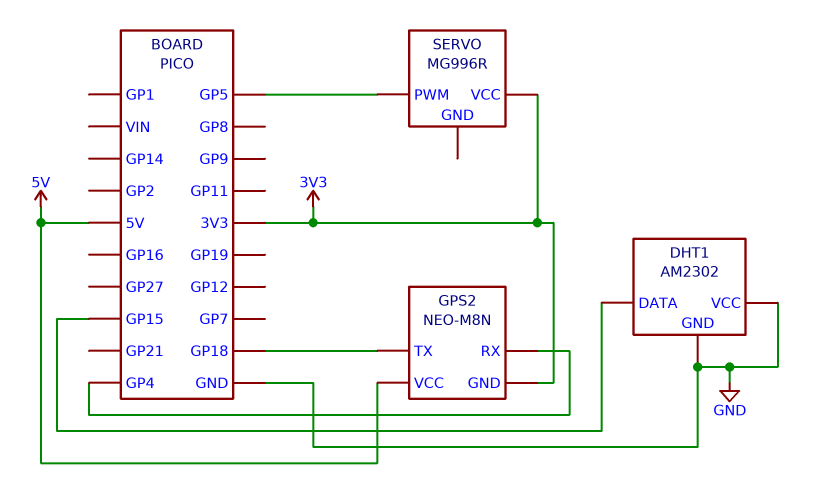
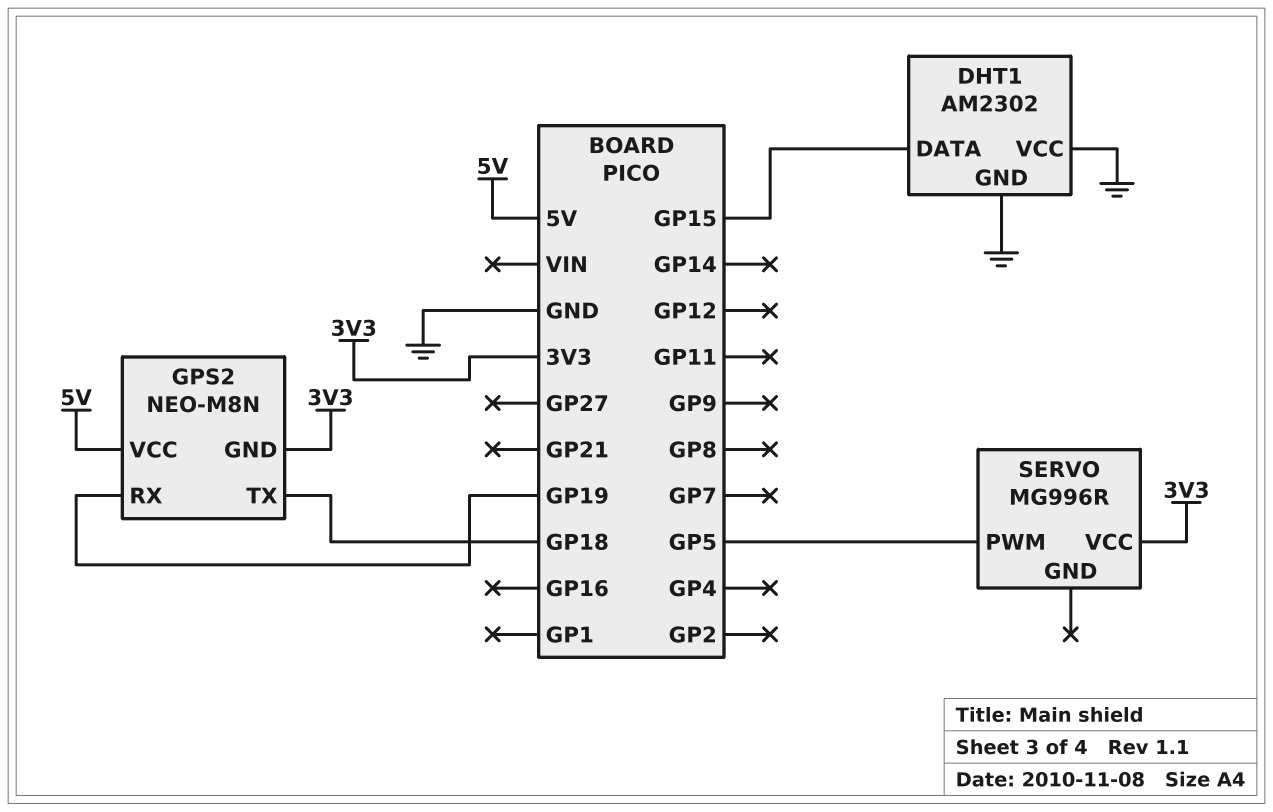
GPS2 pin RX: GP4 -> GP19

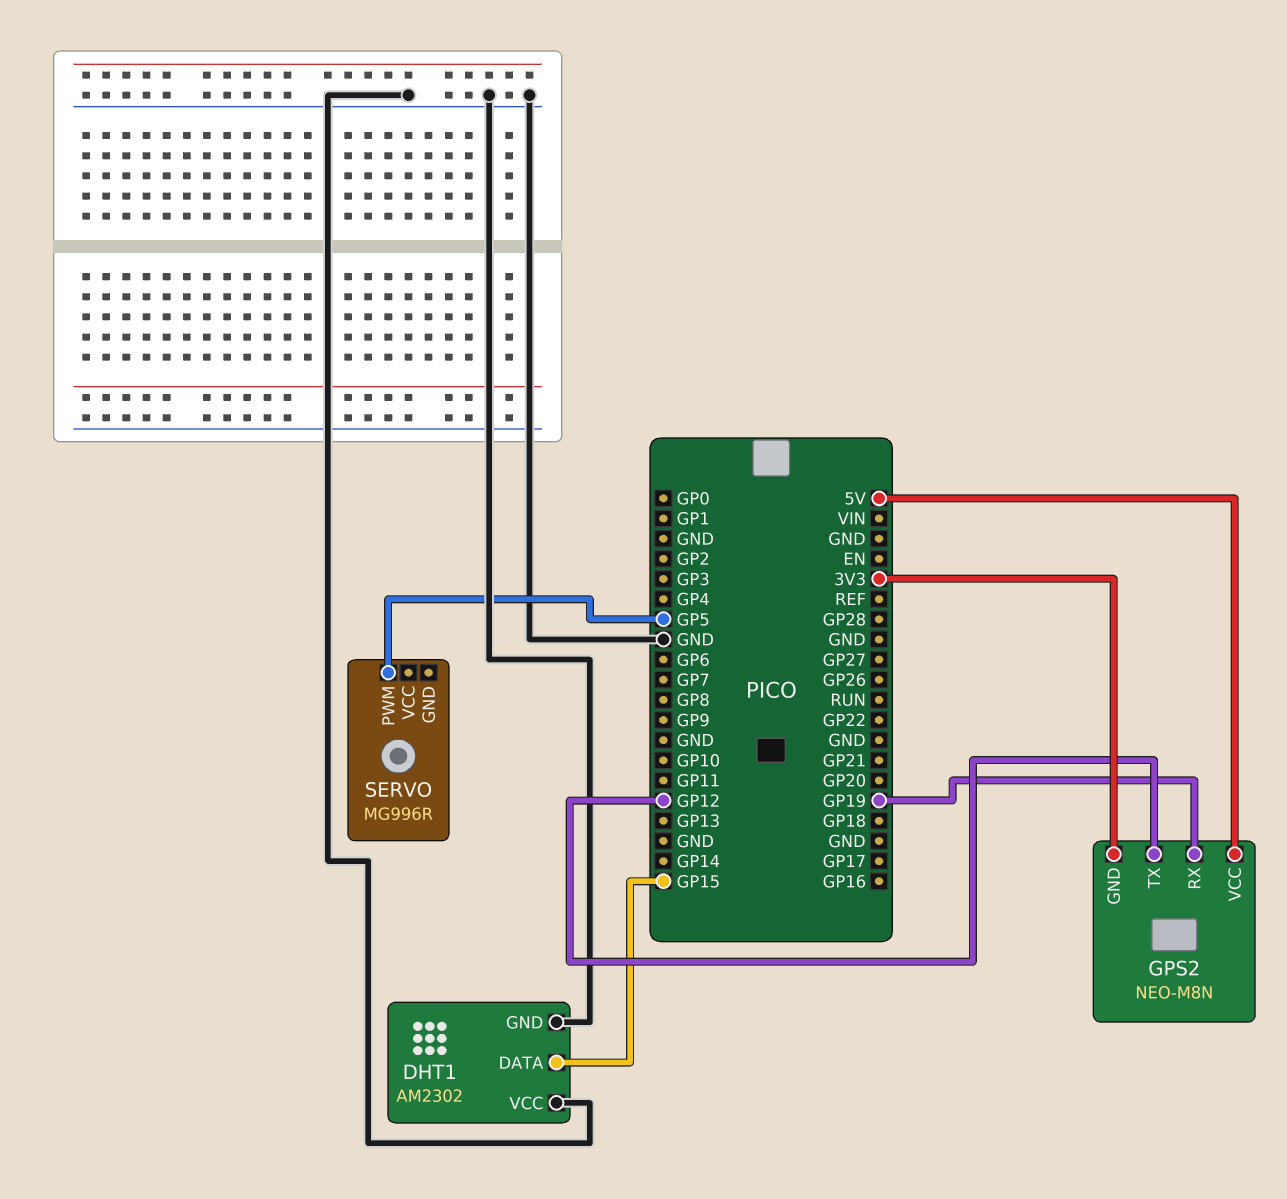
GPS2 pin TX: GP18 -> GP12
SERVO pin VCC: 3V3 -> none

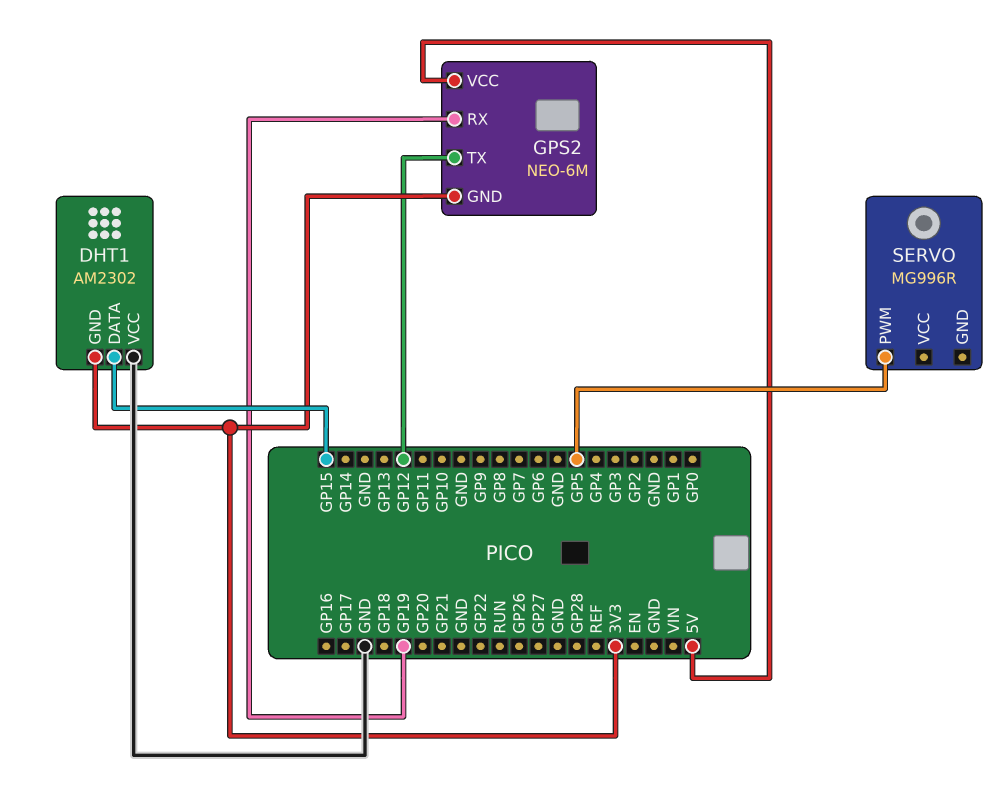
DHT1 pin GND: GND -> 3V3
GPS2: NEO-M8N -> NEO-6M

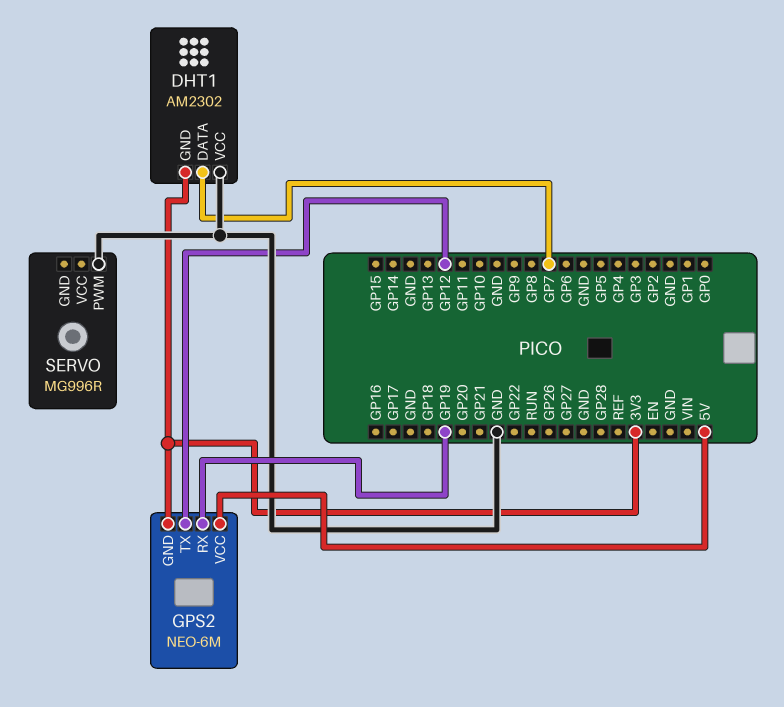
DHT1 pin DATA: GP15 -> GP7
SERVO pin PWM: GP5 -> GND

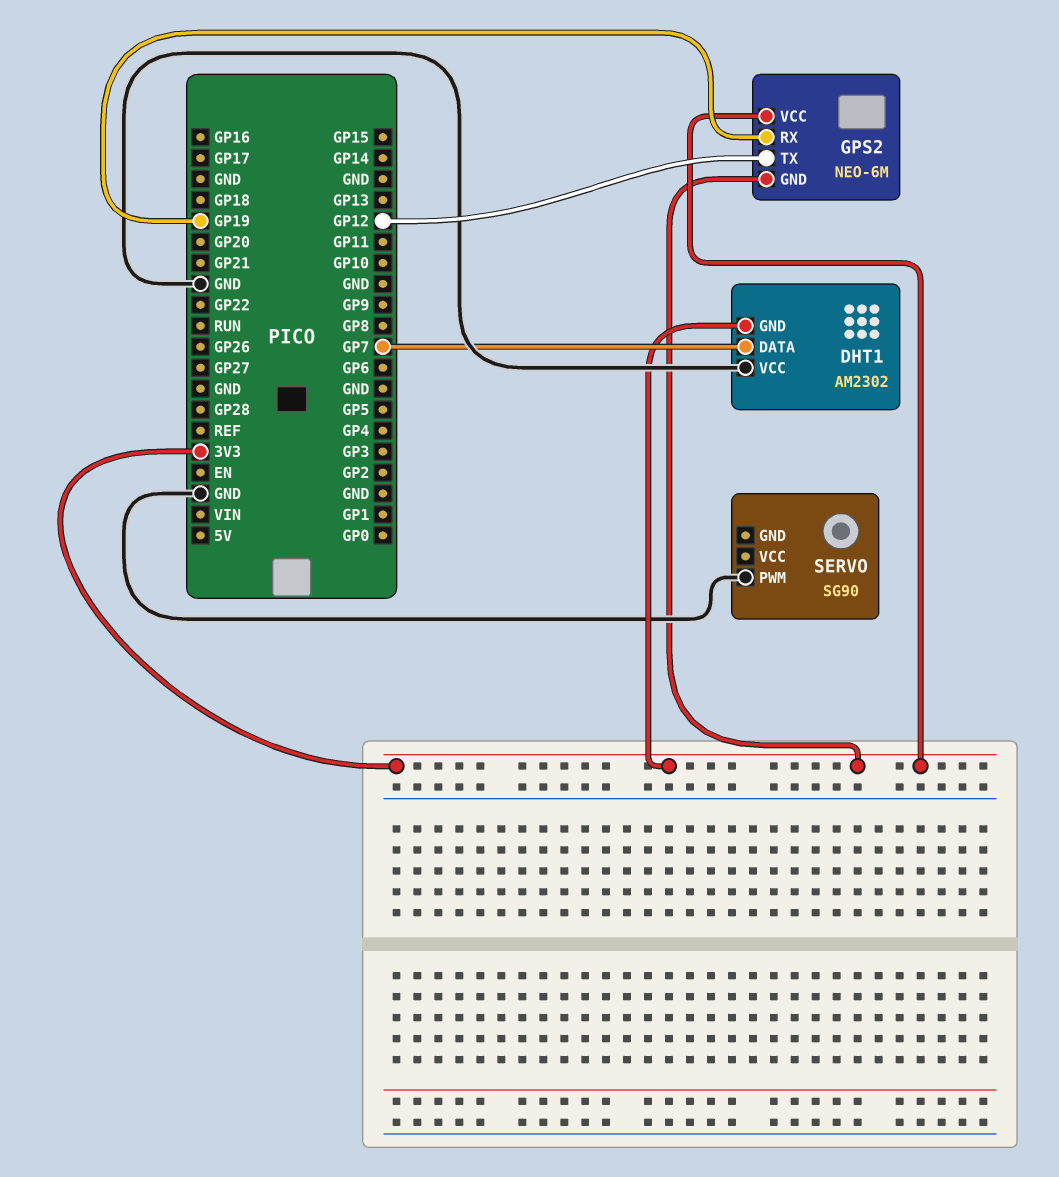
GPS2 pin VCC: 5V -> 3V3
SERVO: MG996R -> SG90

